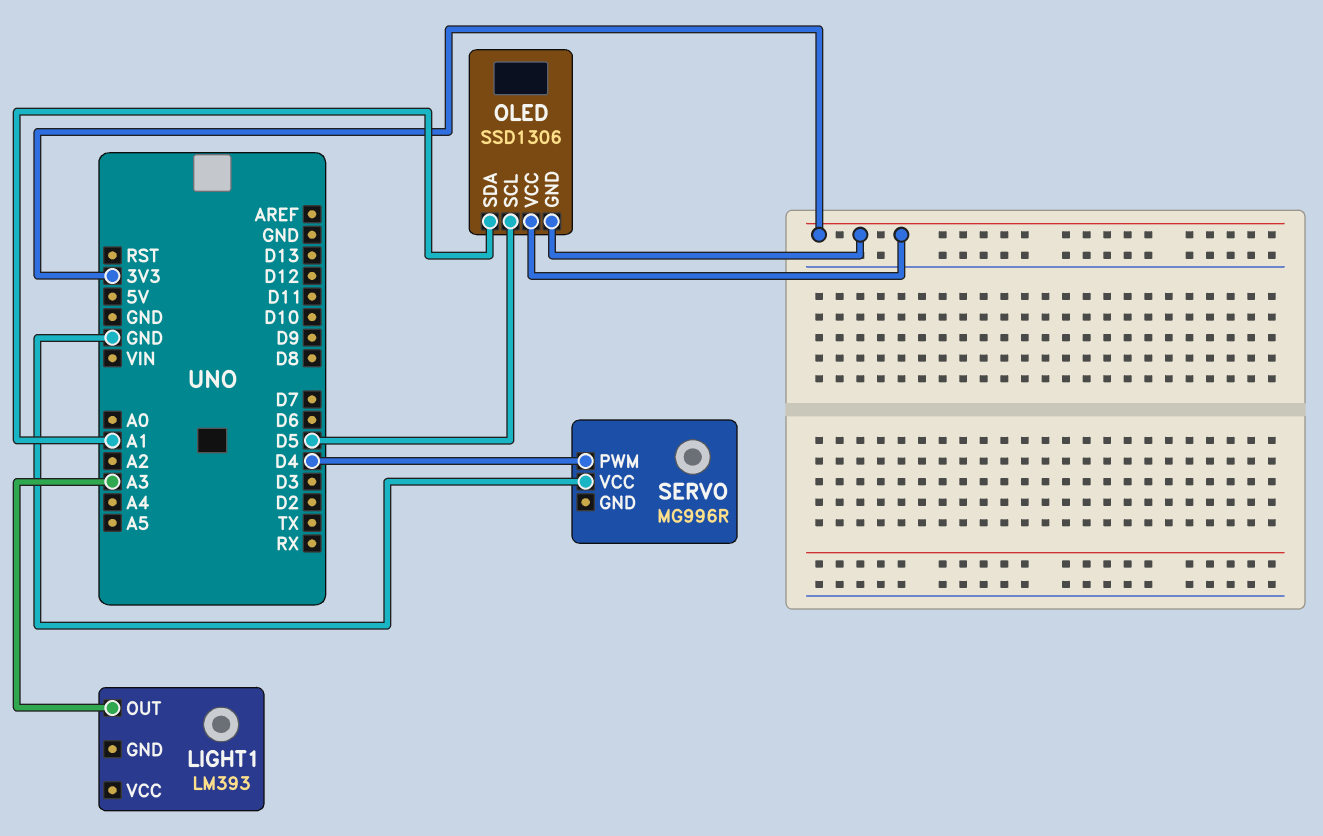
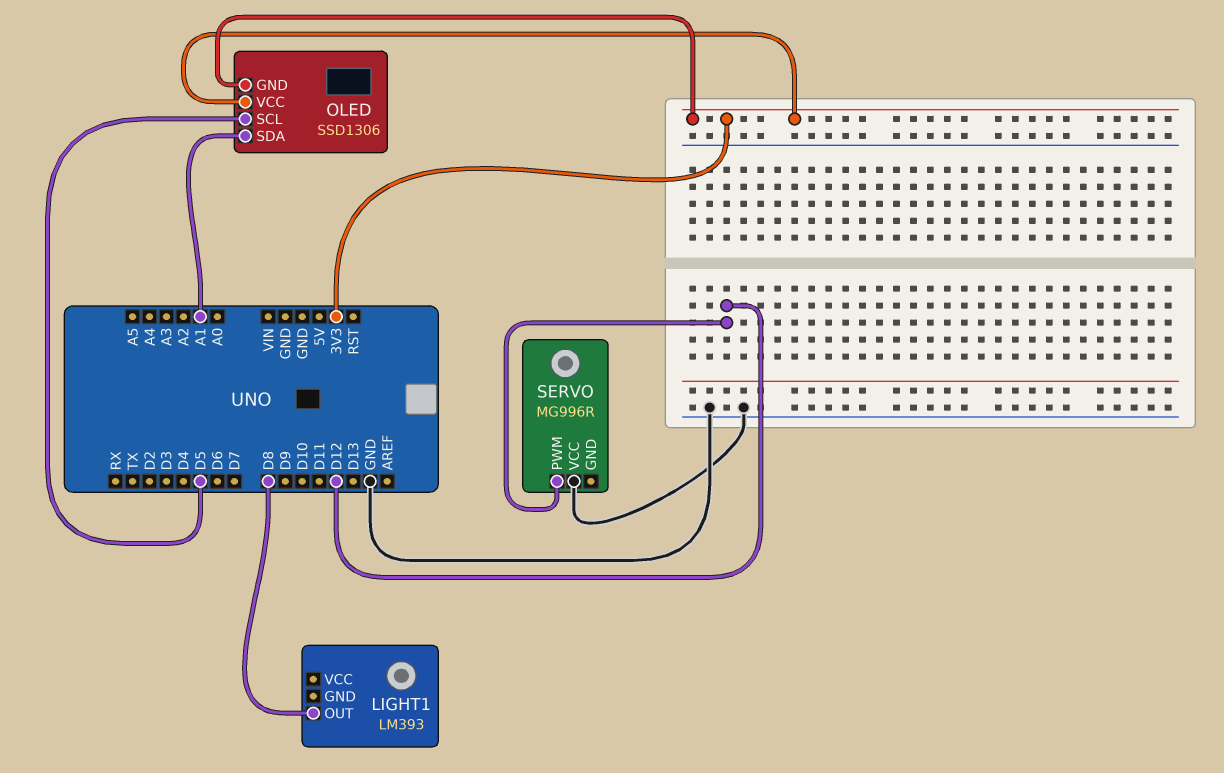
LIGHT1 pin OUT: A3 -> D8
SERVO pin PWM: D4 -> D12

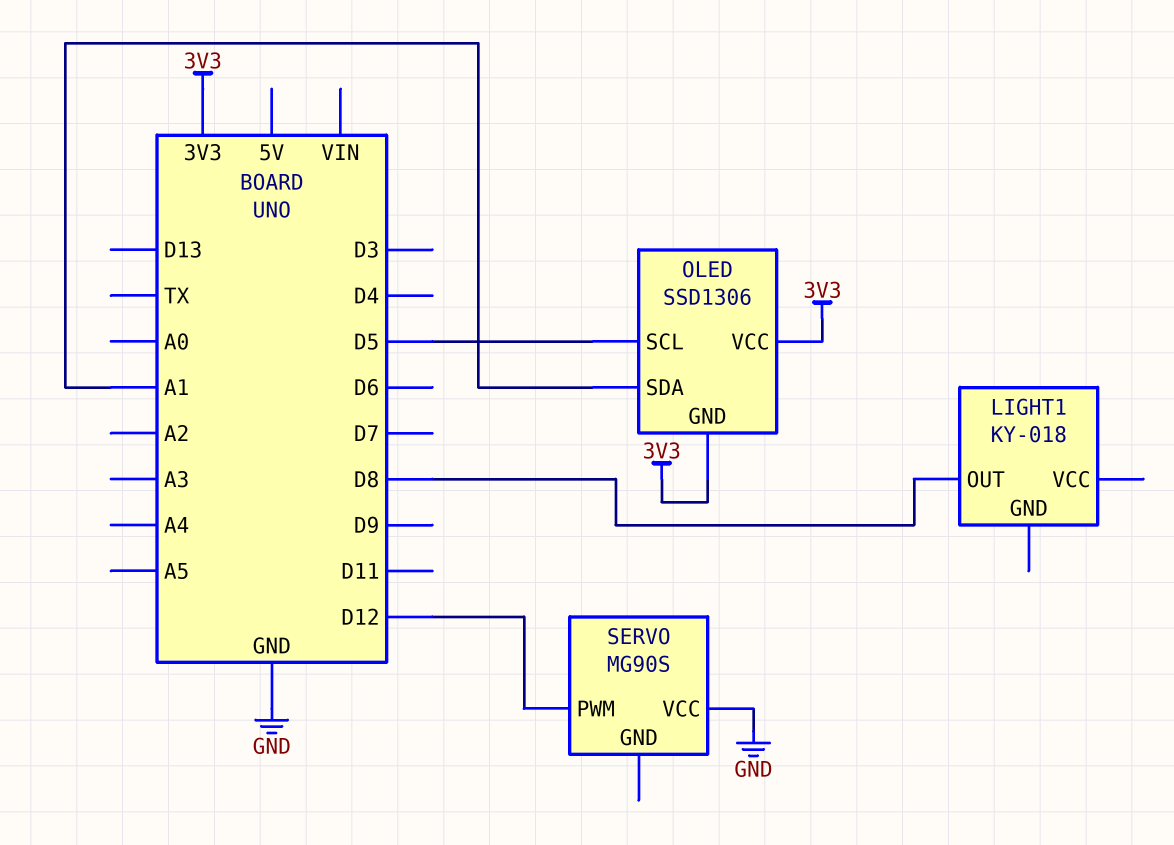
LIGHT1: LM393 -> KY-018
SERVO: MG996R -> MG90S

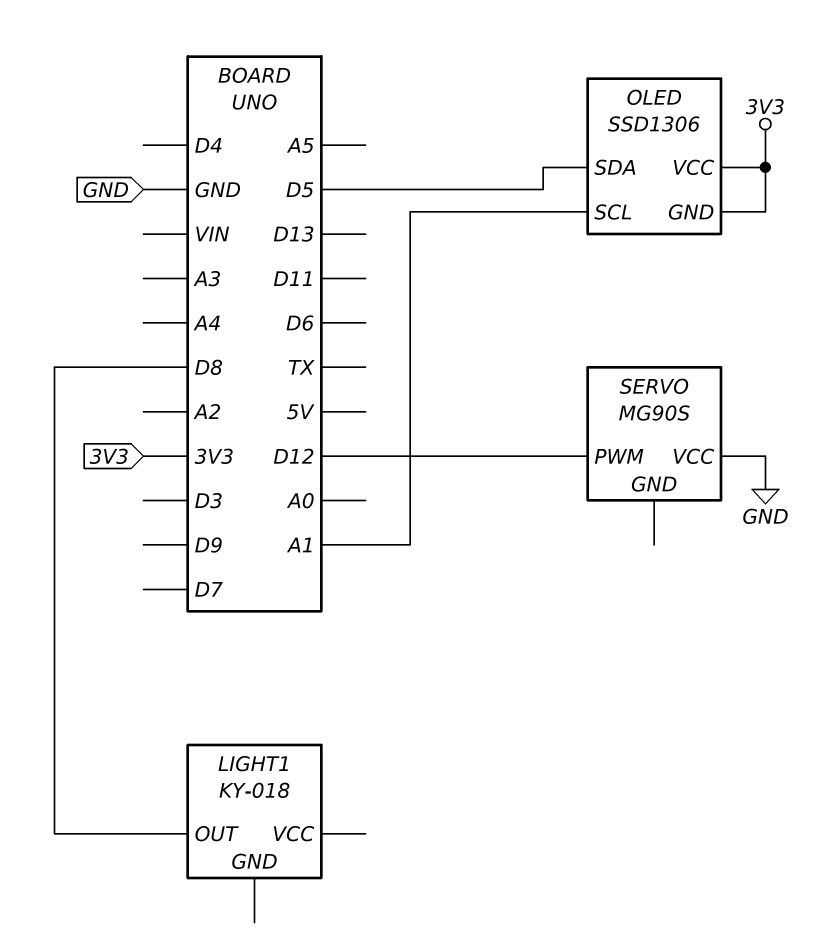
OLED pin SCL: D5 -> A1
OLED pin SDA: A1 -> D5

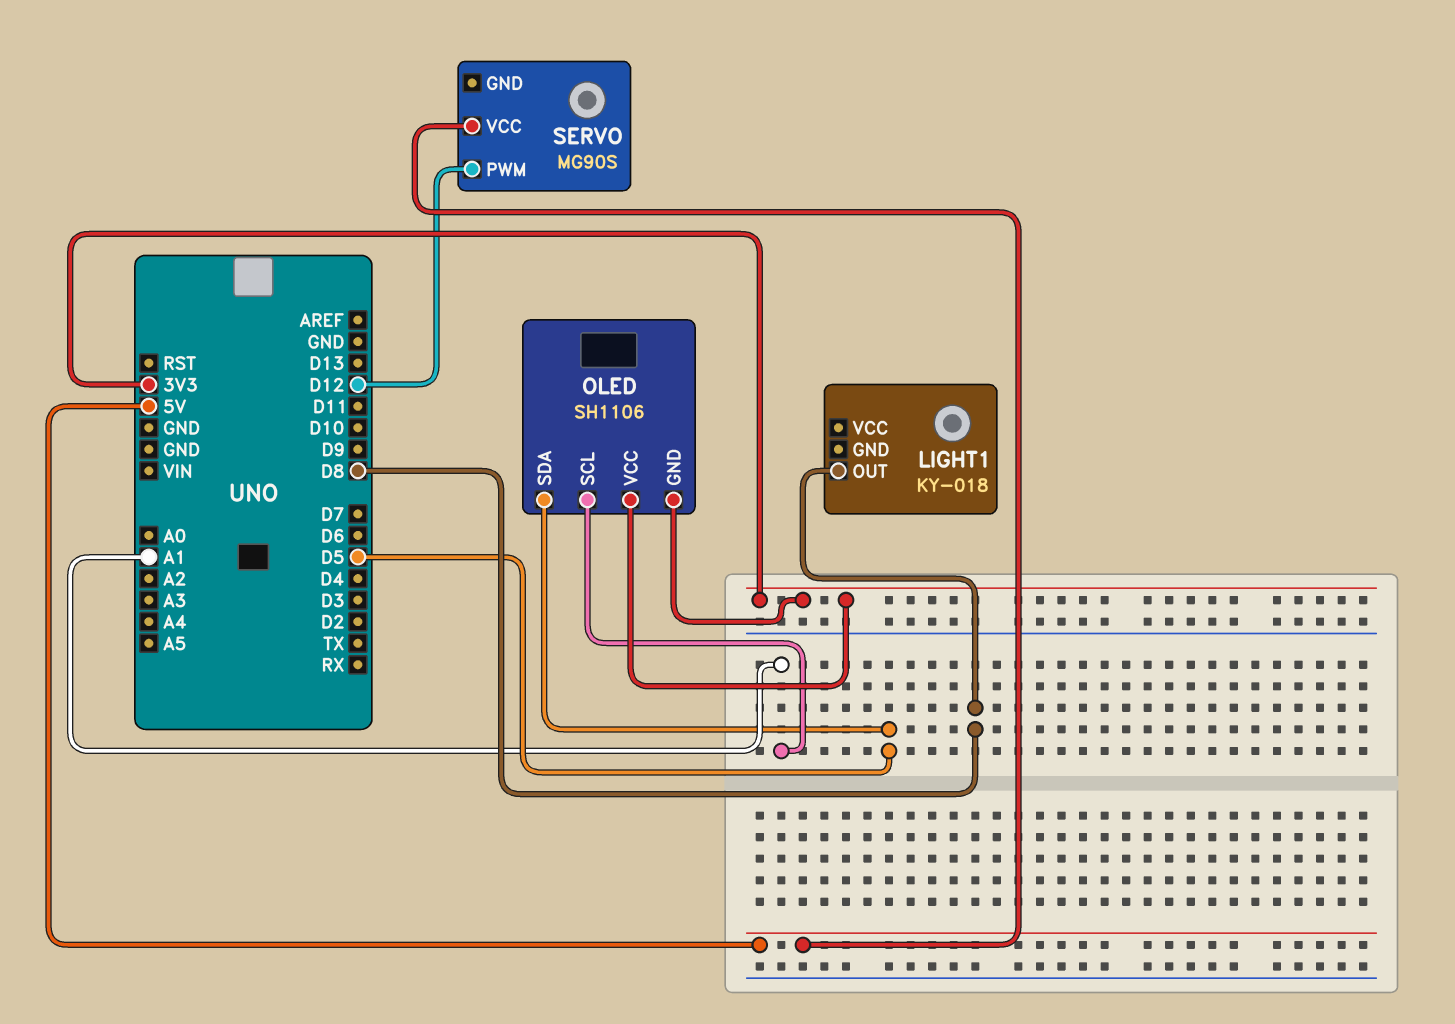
OLED: SSD1306 -> SH1106
SERVO pin VCC: GND -> 5V

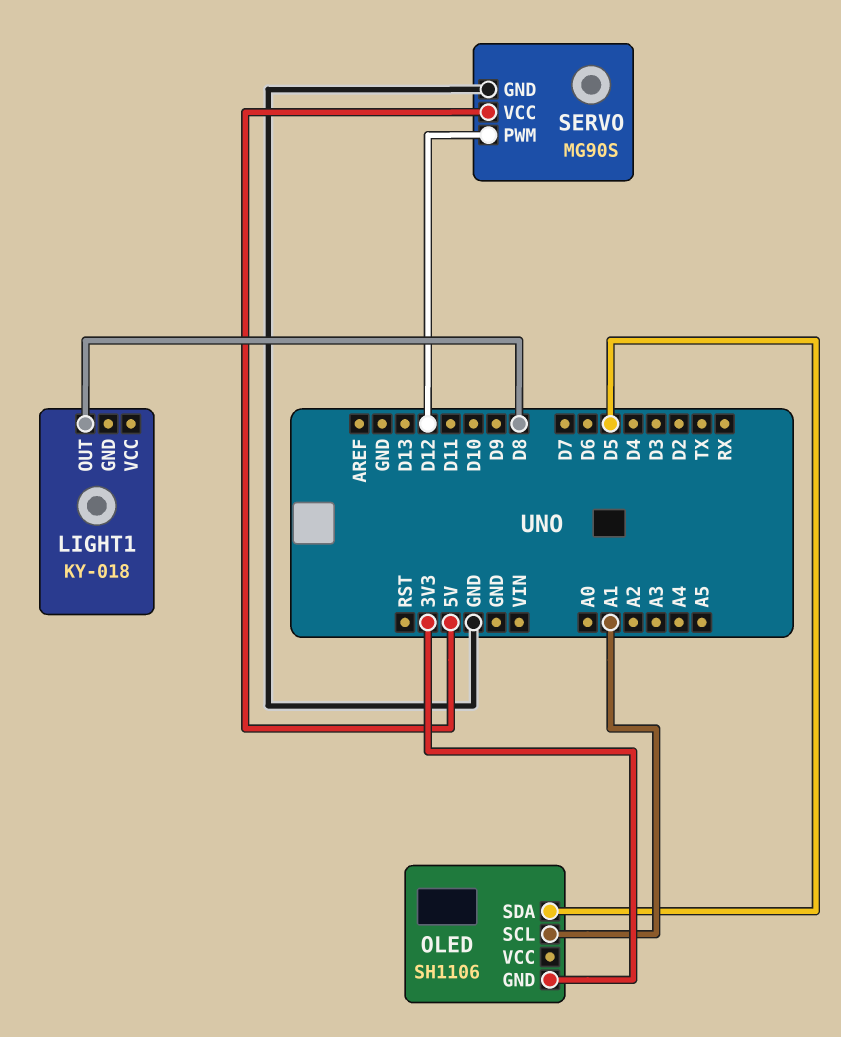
OLED pin VCC: 3V3 -> none
SERVO pin GND: none -> GND

